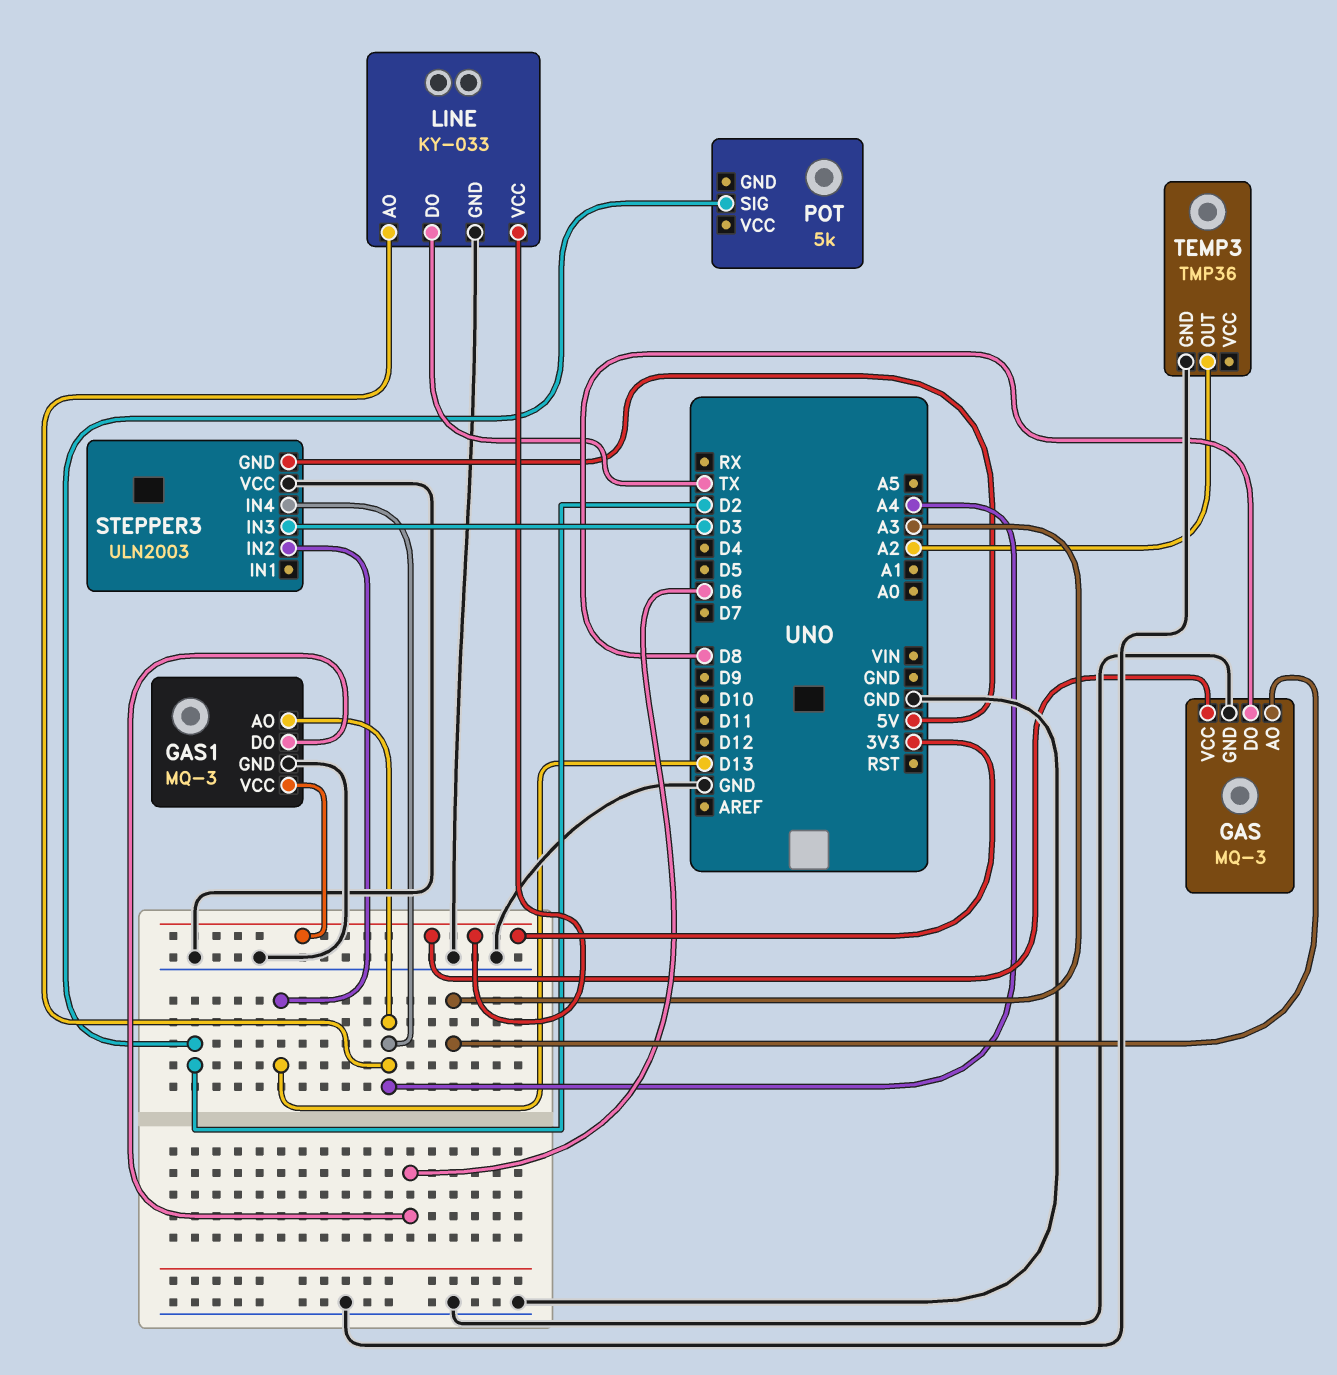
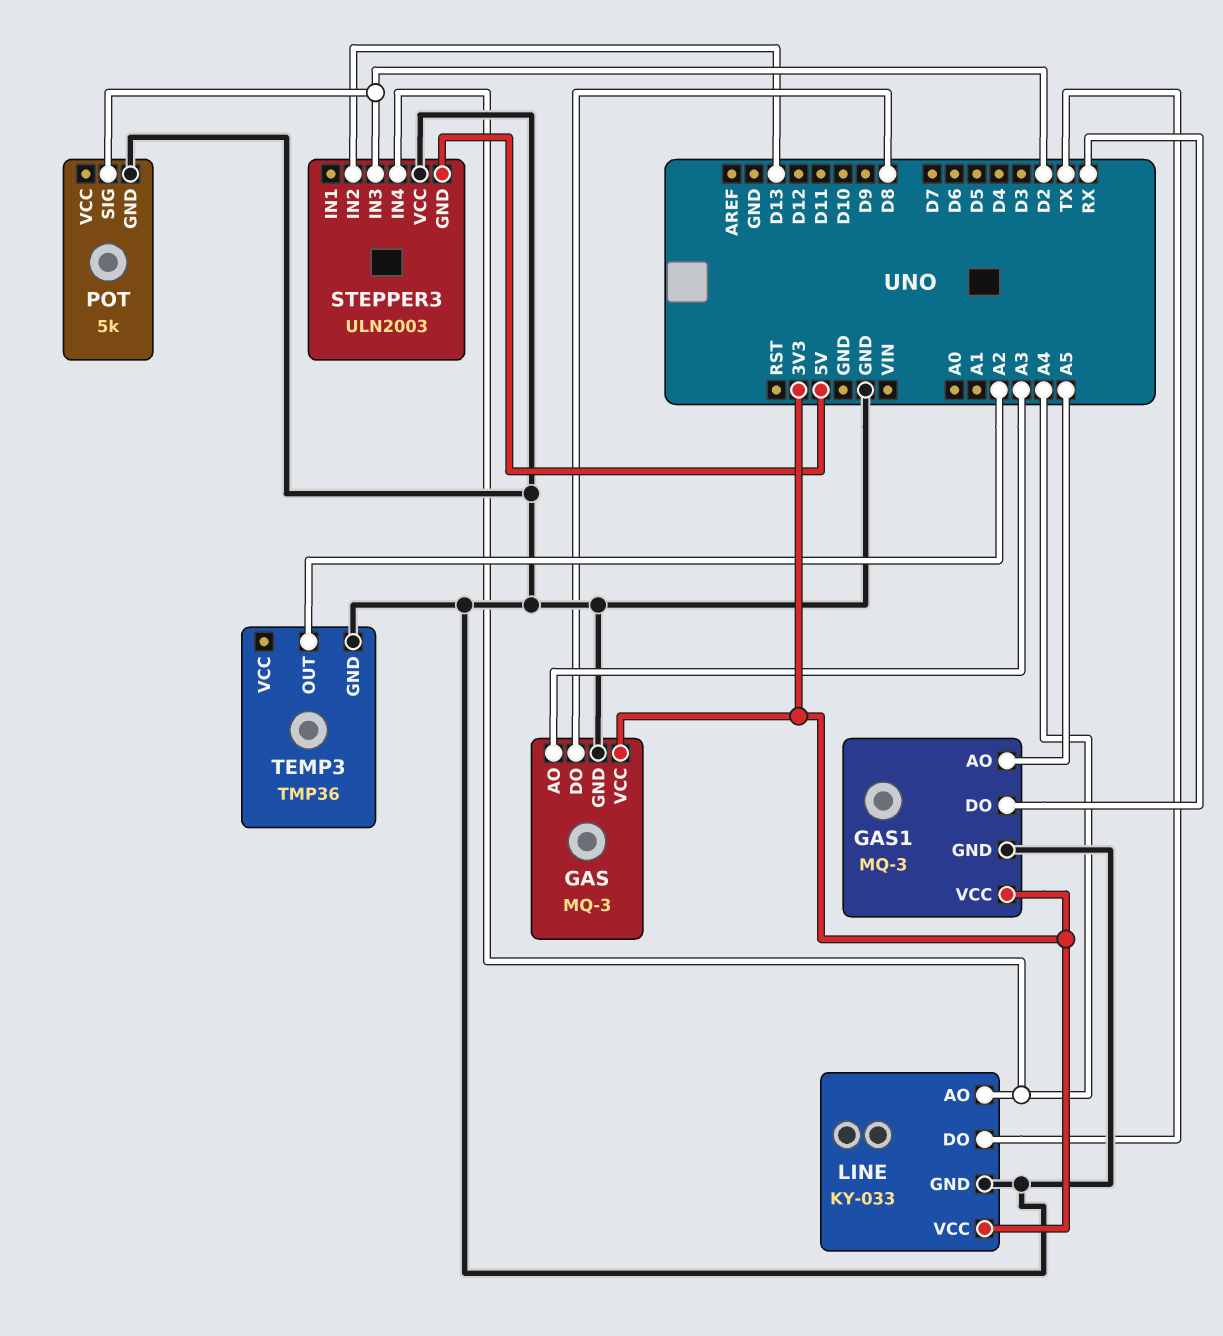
GAS1 pin AO: A4 -> A5
GAS1 pin DO: D6 -> RX
POT pin GND: none -> GND
STEPPER3 pin IN3: D3 -> D2

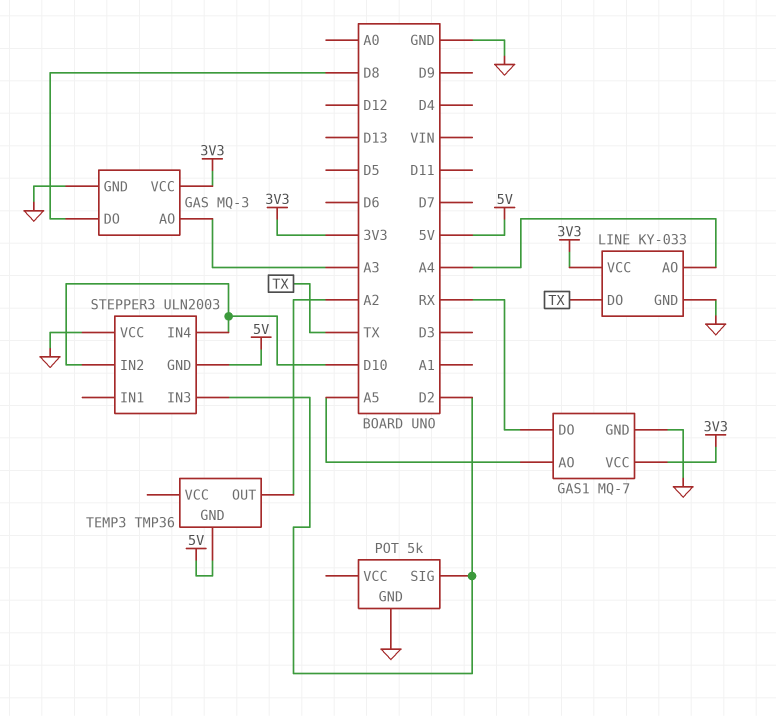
GAS1: MQ-3 -> MQ-7
STEPPER3 pin IN2: D13 -> D10
STEPPER3 pin IN4: A4 -> D10
TEMP3 pin GND: GND -> 5V

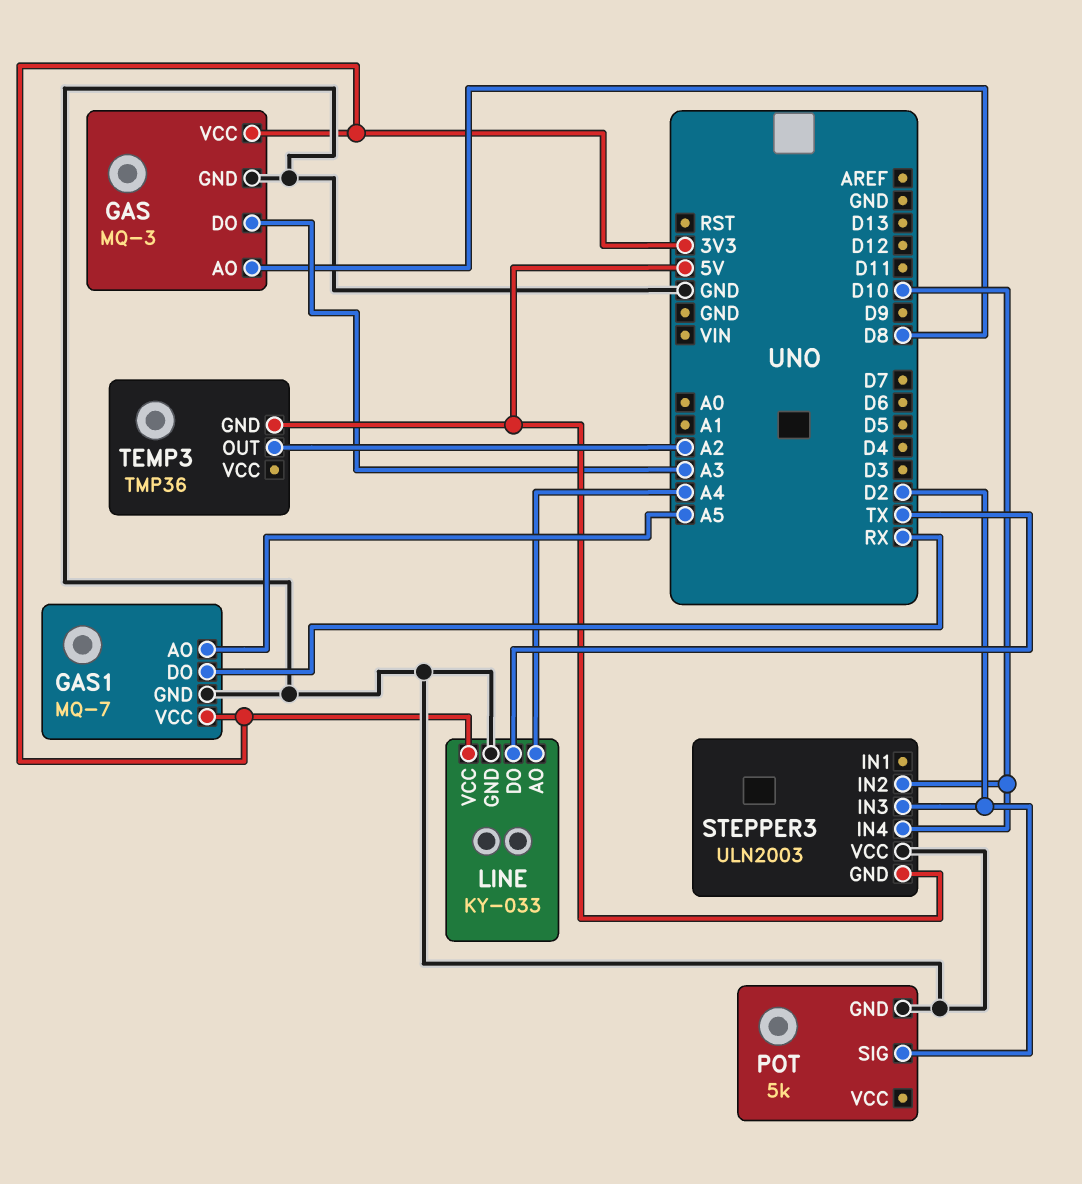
GAS pin AO: A3 -> D8
GAS pin DO: D8 -> A3

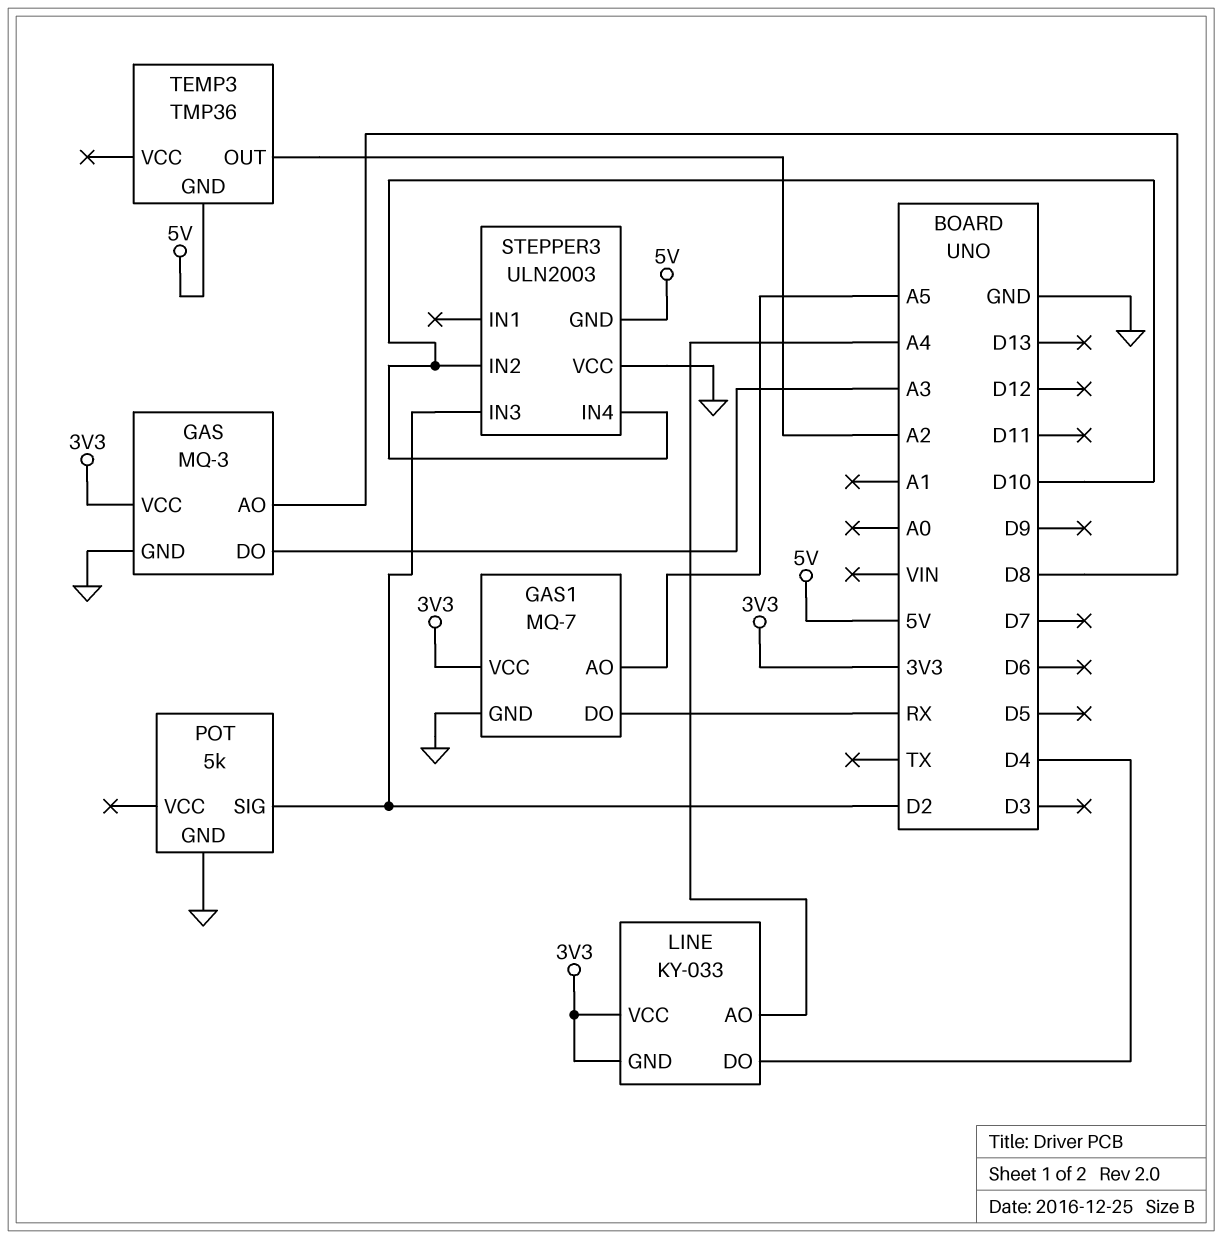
LINE pin DO: TX -> D4
LINE pin GND: GND -> 3V3

